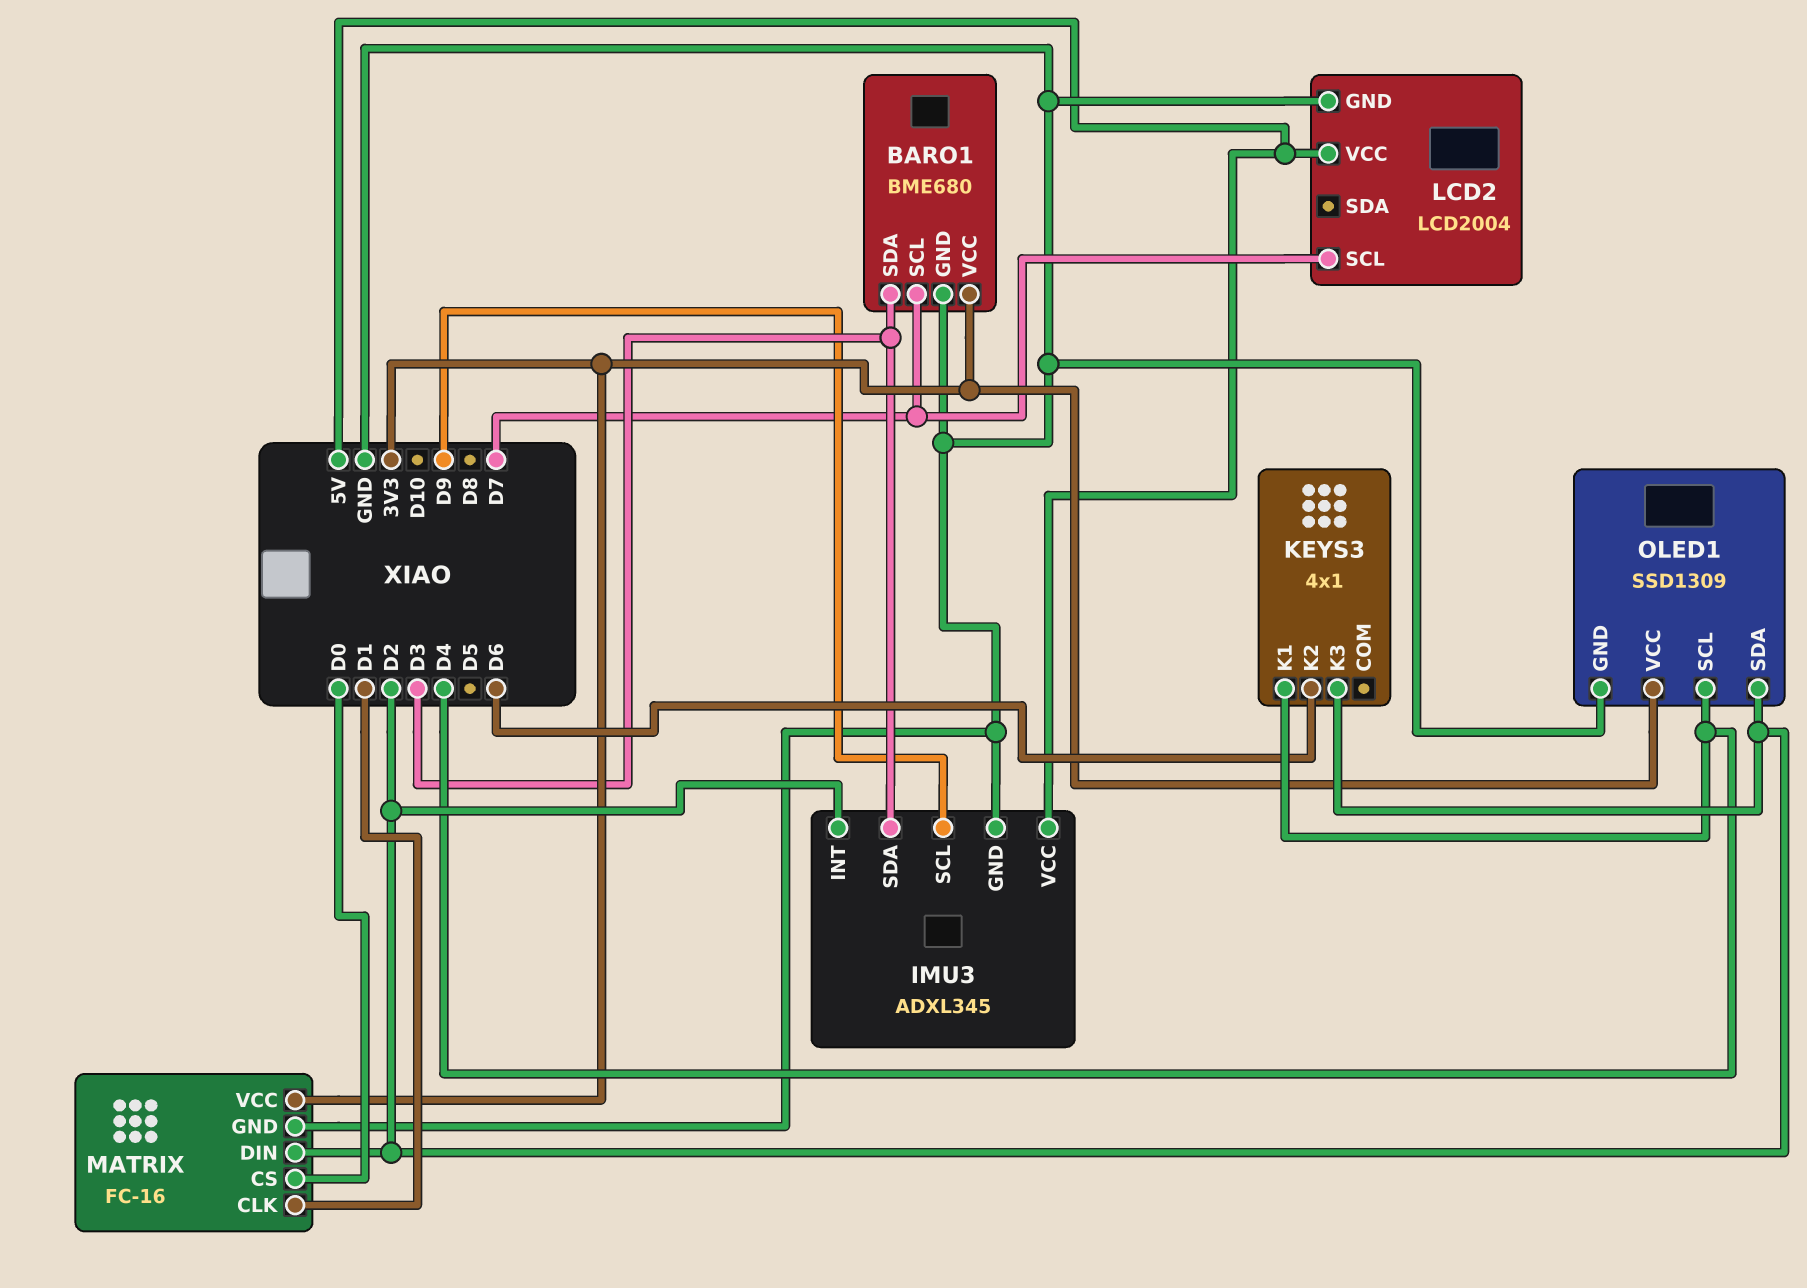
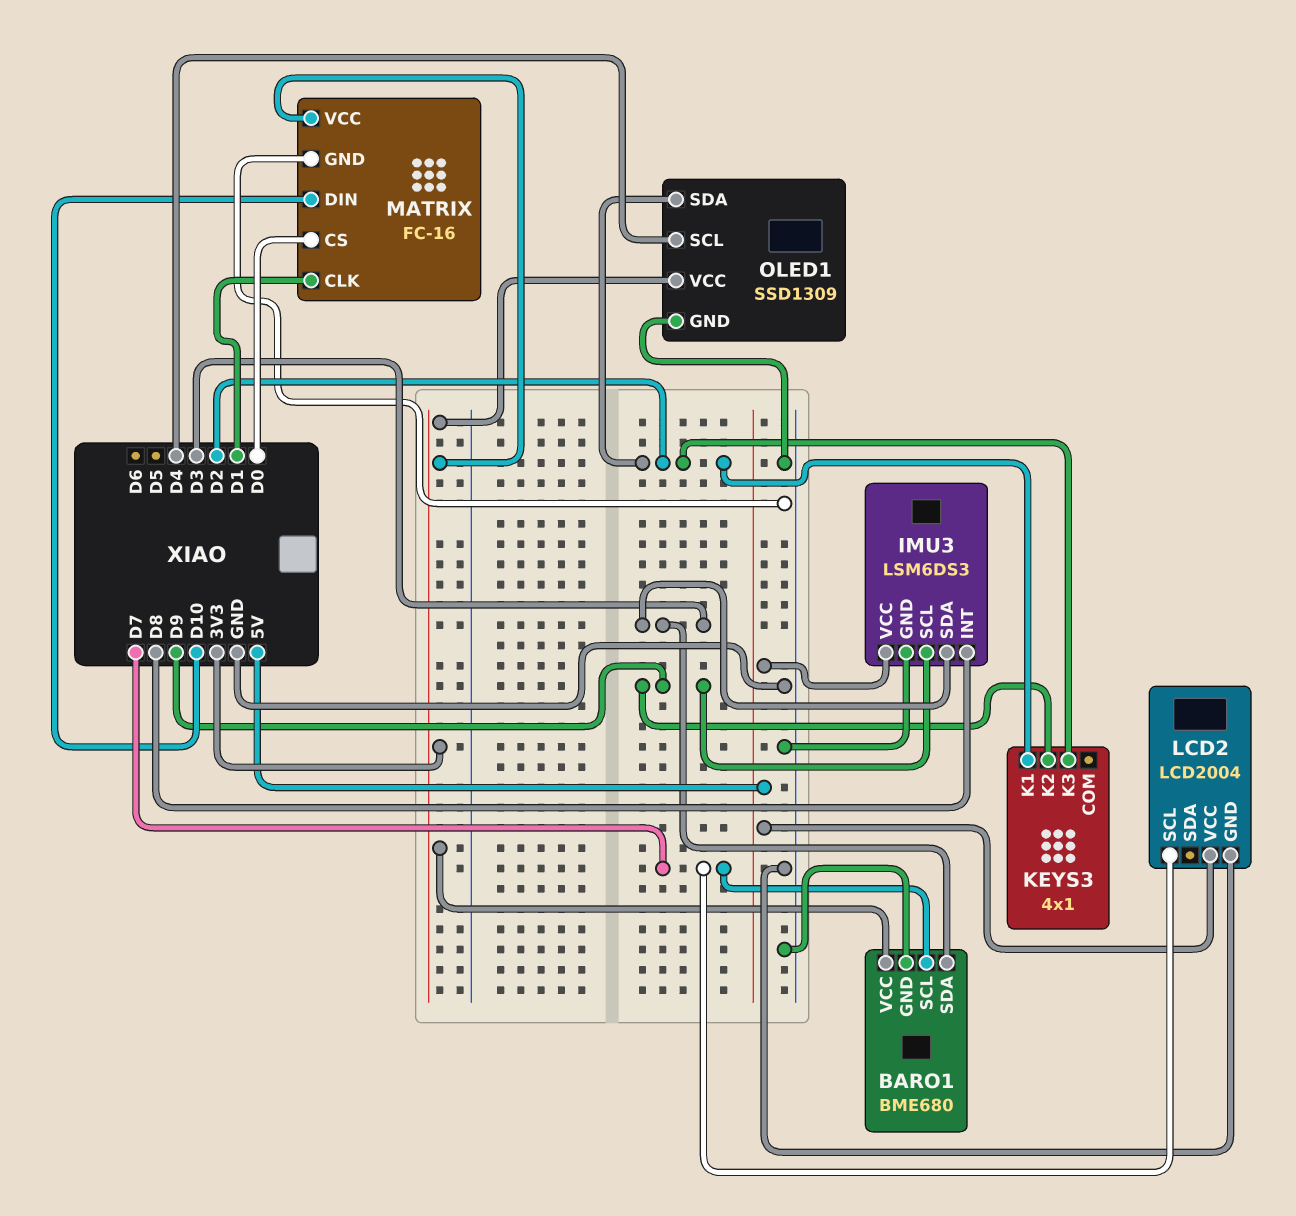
IMU3: ADXL345 -> LSM6DS3
IMU3 pin INT: D2 -> D8
KEYS3 pin K1: D4 -> D2
KEYS3 pin K2: D6 -> D9
MATRIX pin DIN: D2 -> D10

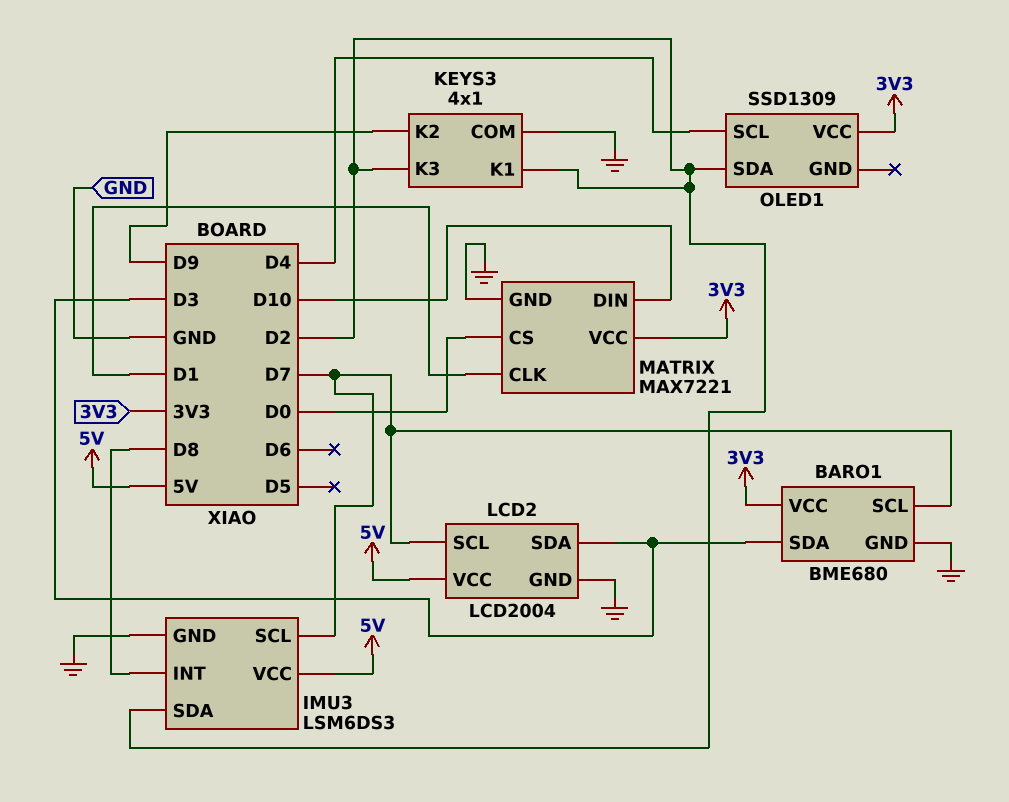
IMU3 pin SCL: D9 -> D7
IMU3 pin SDA: D3 -> D2
KEYS3 pin COM: none -> GND
LCD2 pin SDA: none -> D3
MATRIX: FC-16 -> MAX7221
OLED1 pin GND: GND -> none

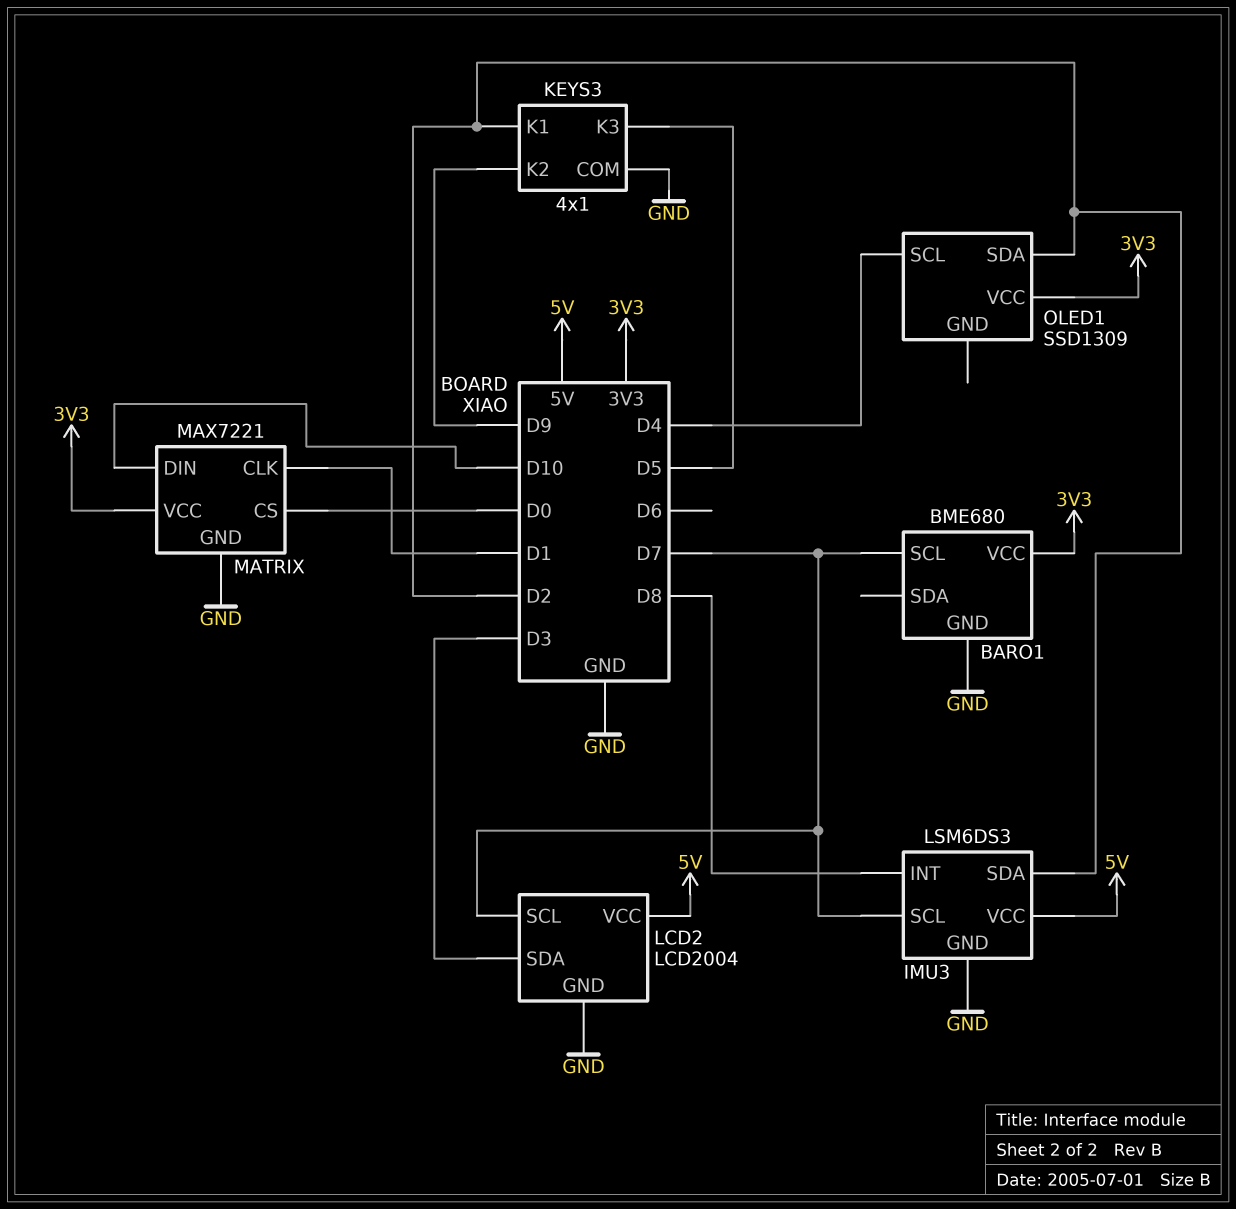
BARO1 pin SDA: D3 -> none
KEYS3 pin K3: D2 -> D5

